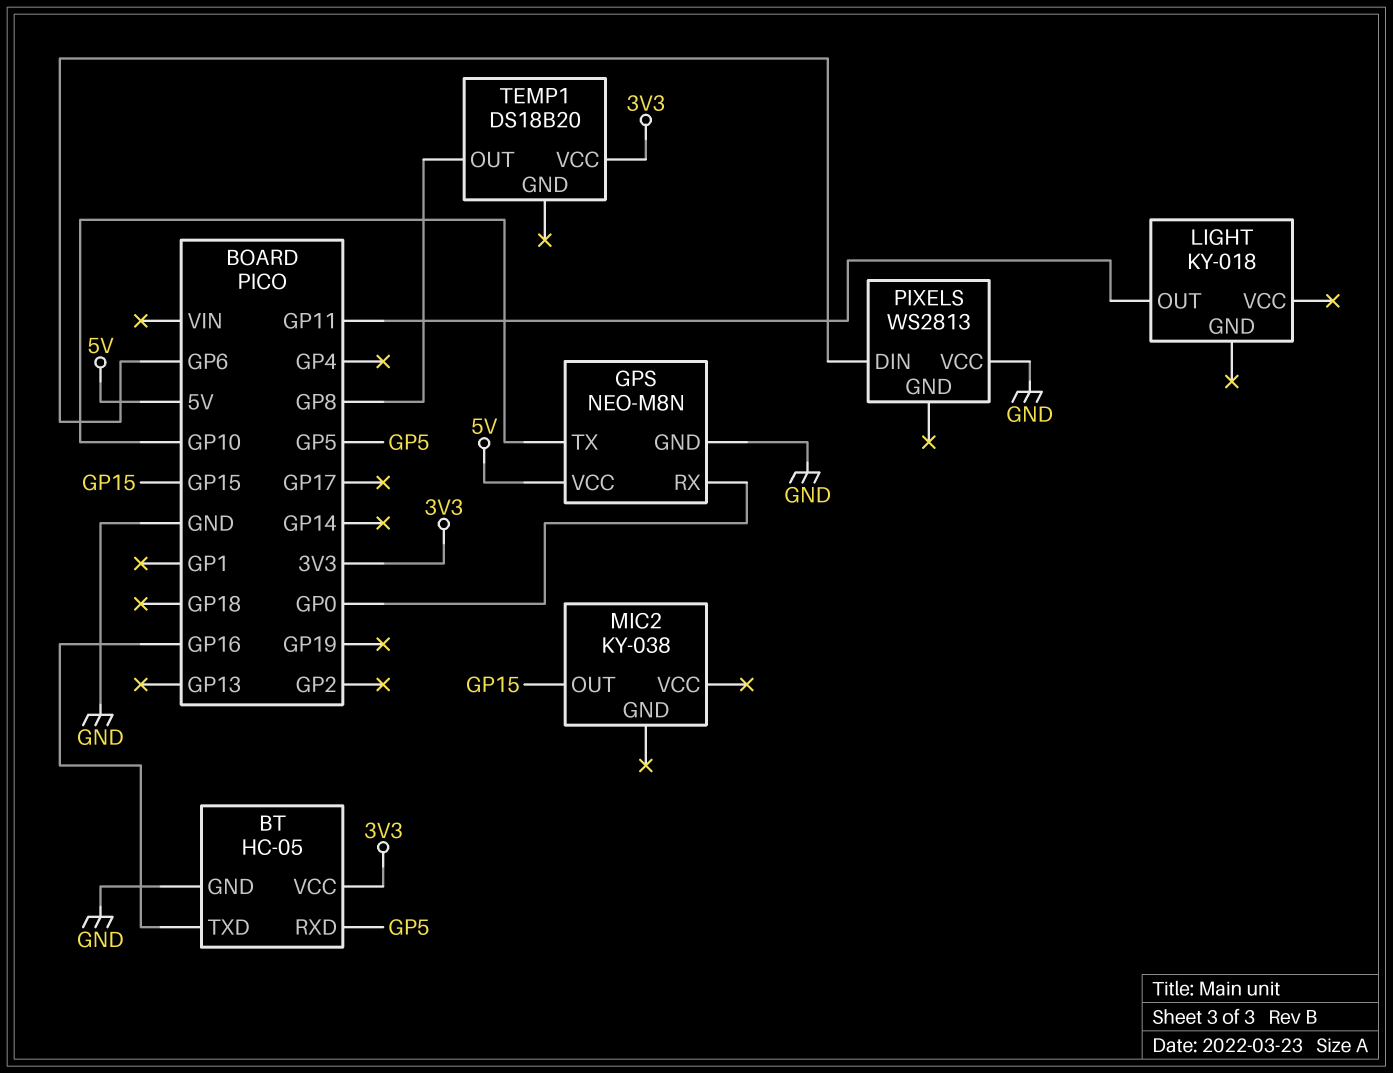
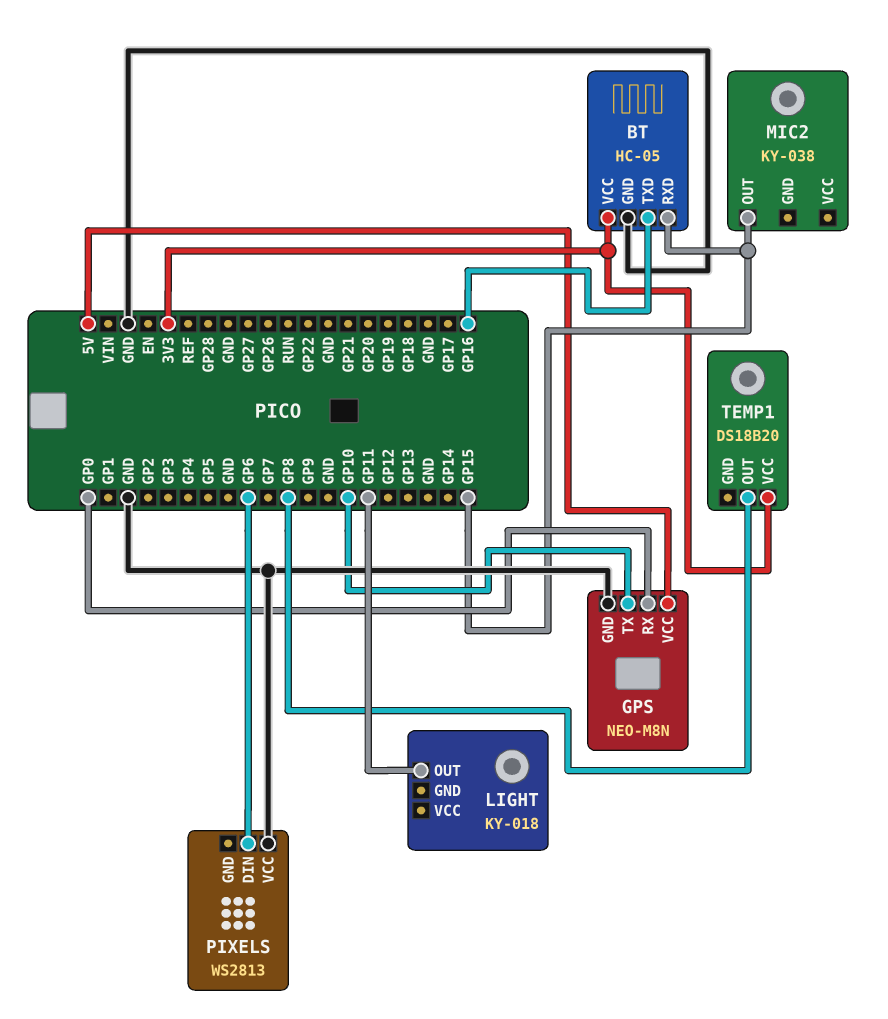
BT pin RXD: GP5 -> GP15

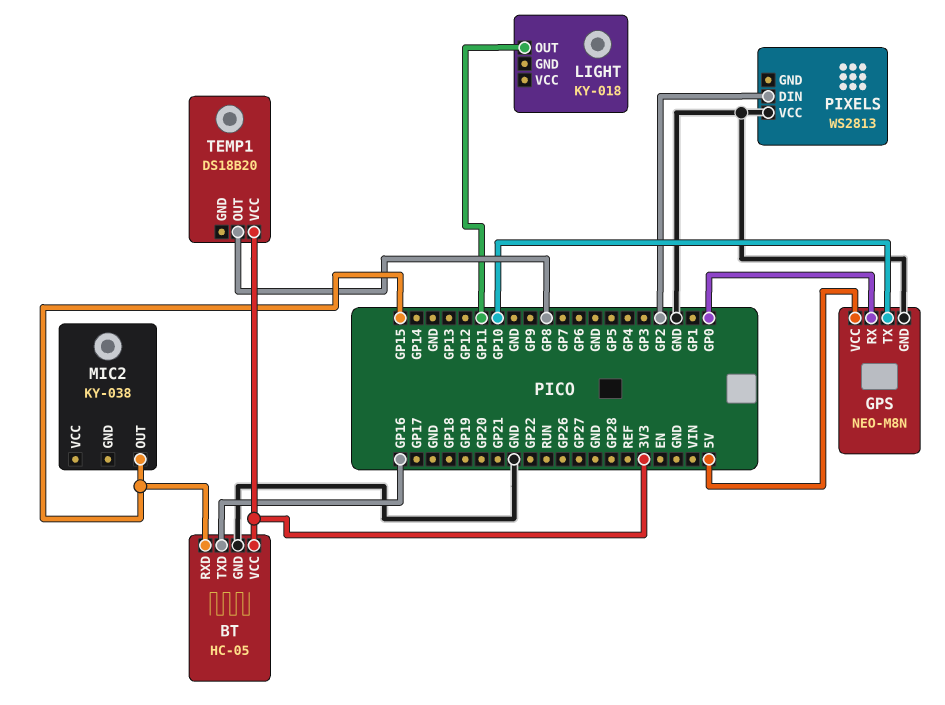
PIXELS pin DIN: GP6 -> GP2

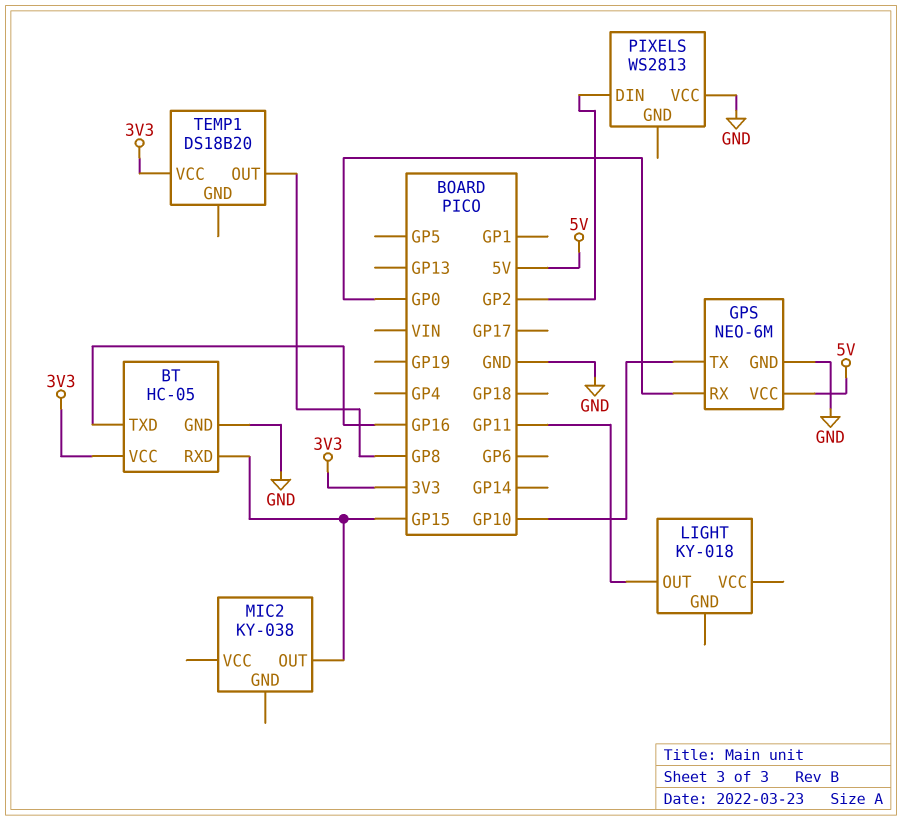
GPS: NEO-M8N -> NEO-6M

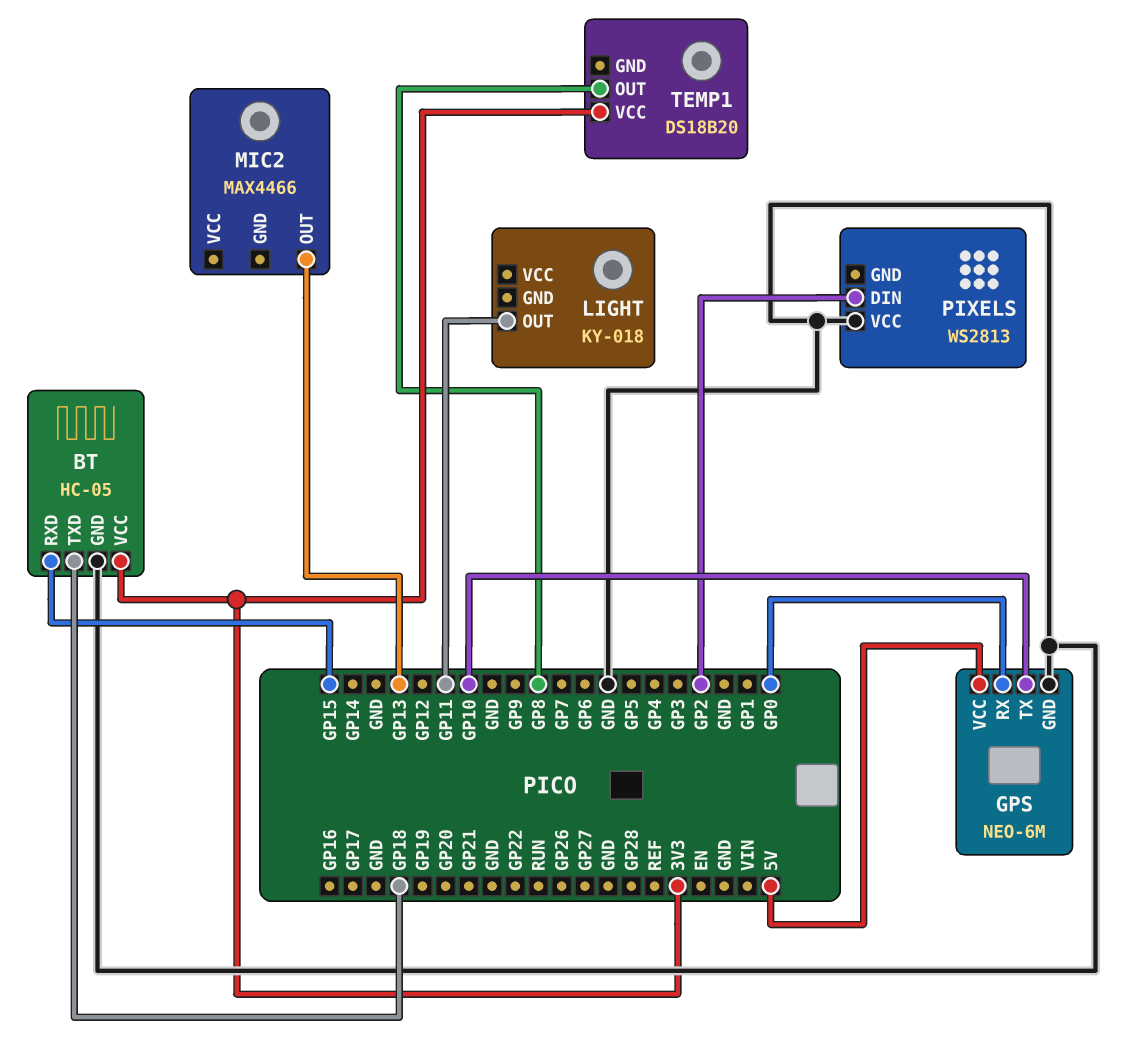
BT pin TXD: GP16 -> GP18
MIC2: KY-038 -> MAX4466
MIC2 pin OUT: GP15 -> GP13

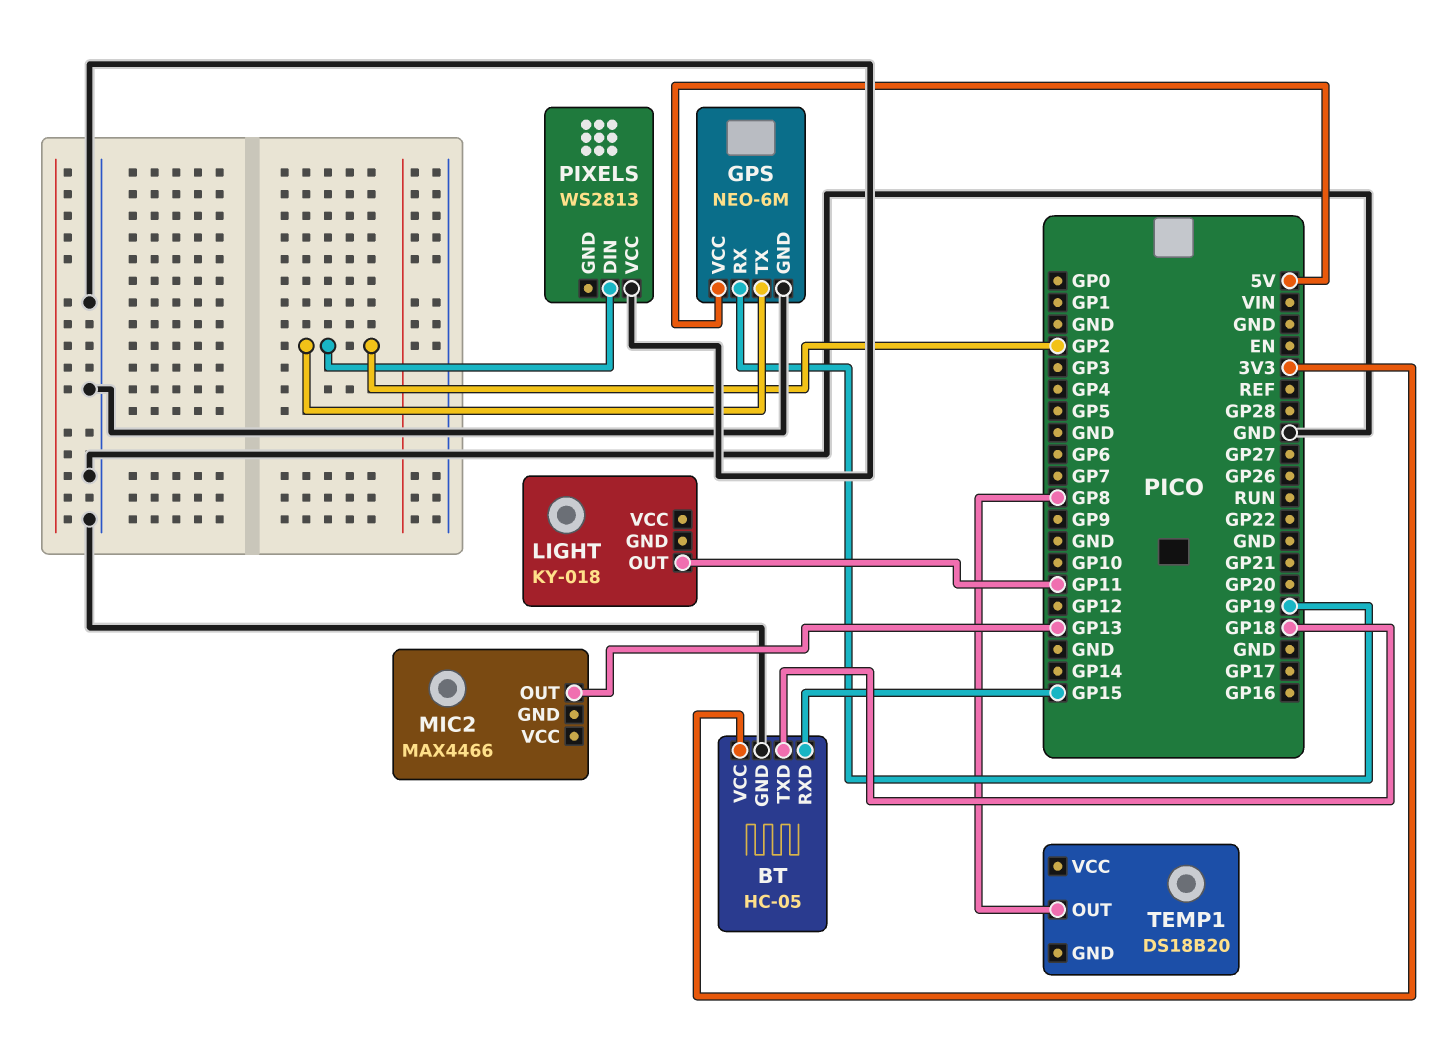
GPS pin RX: GP0 -> GP19
GPS pin TX: GP10 -> GP2
TEMP1 pin VCC: 3V3 -> none

